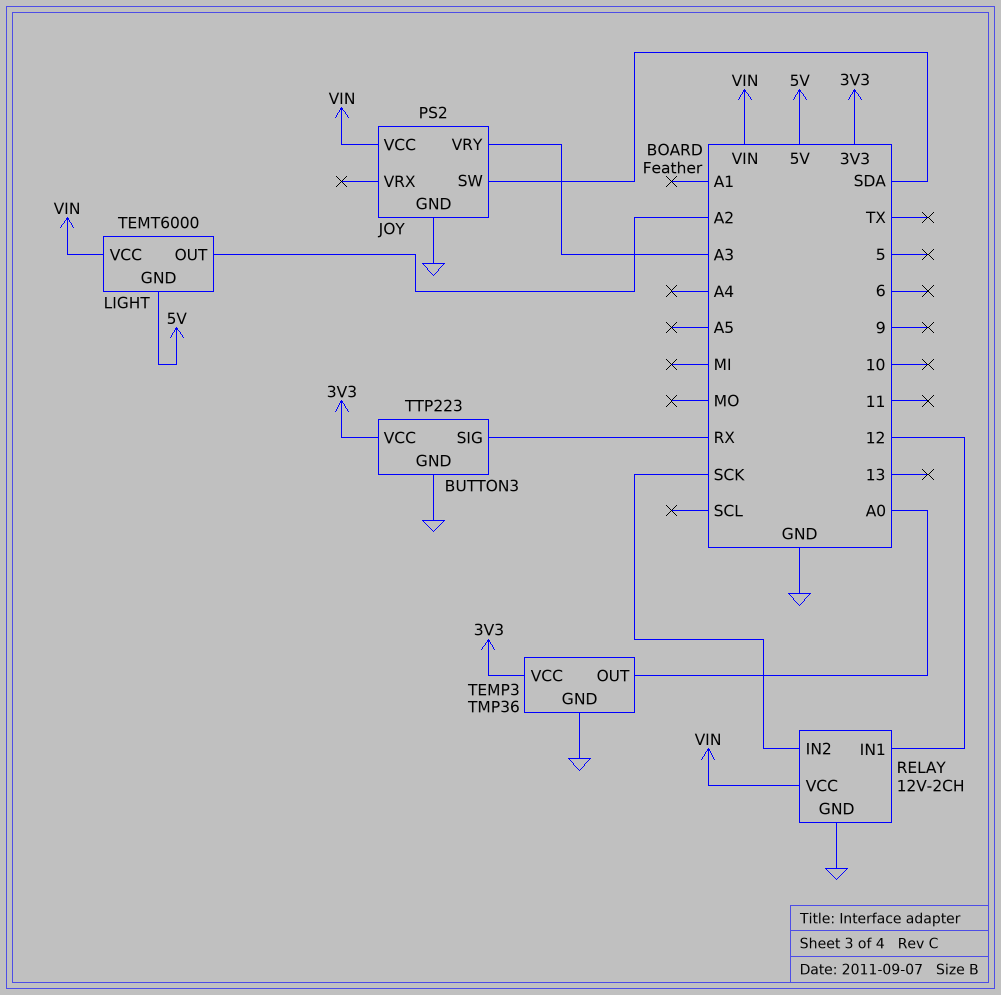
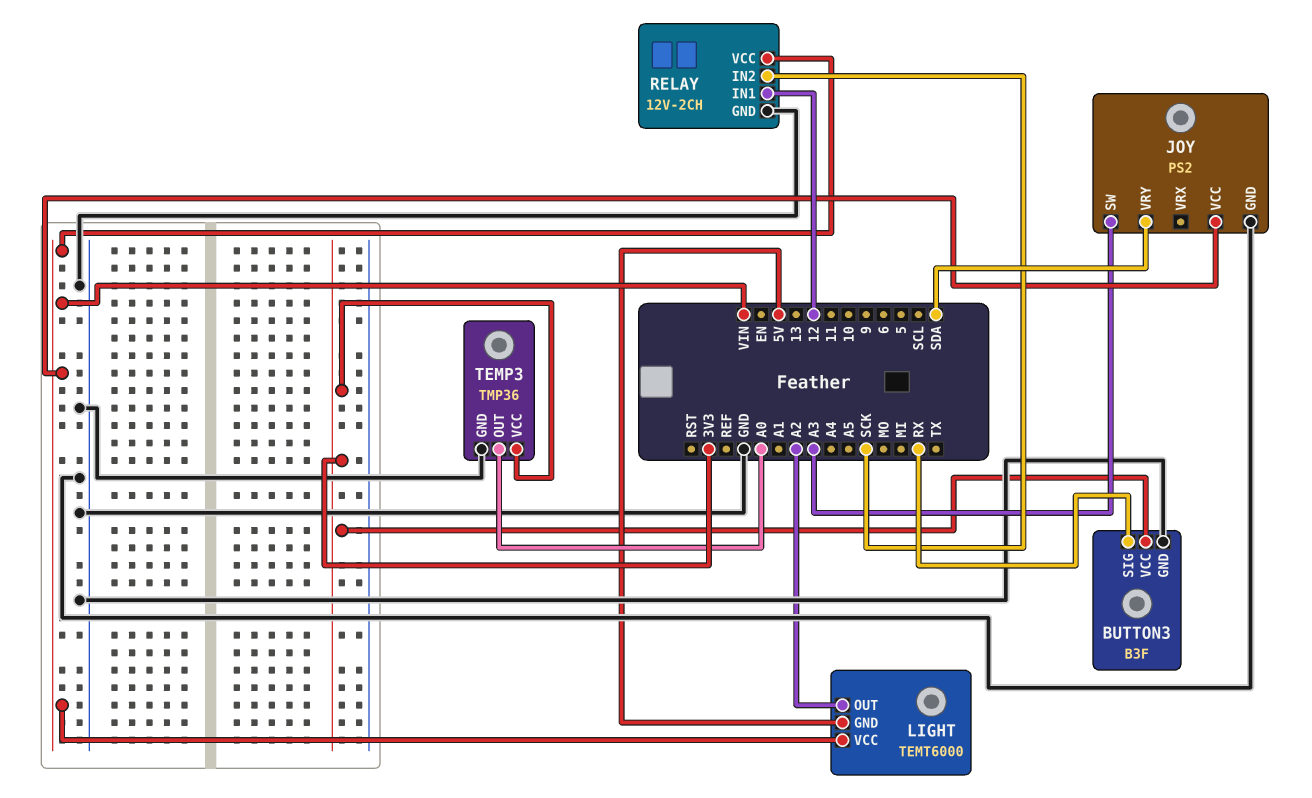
BUTTON3: TTP223 -> B3F
JOY pin SW: SDA -> A3
JOY pin VRY: A3 -> SDA

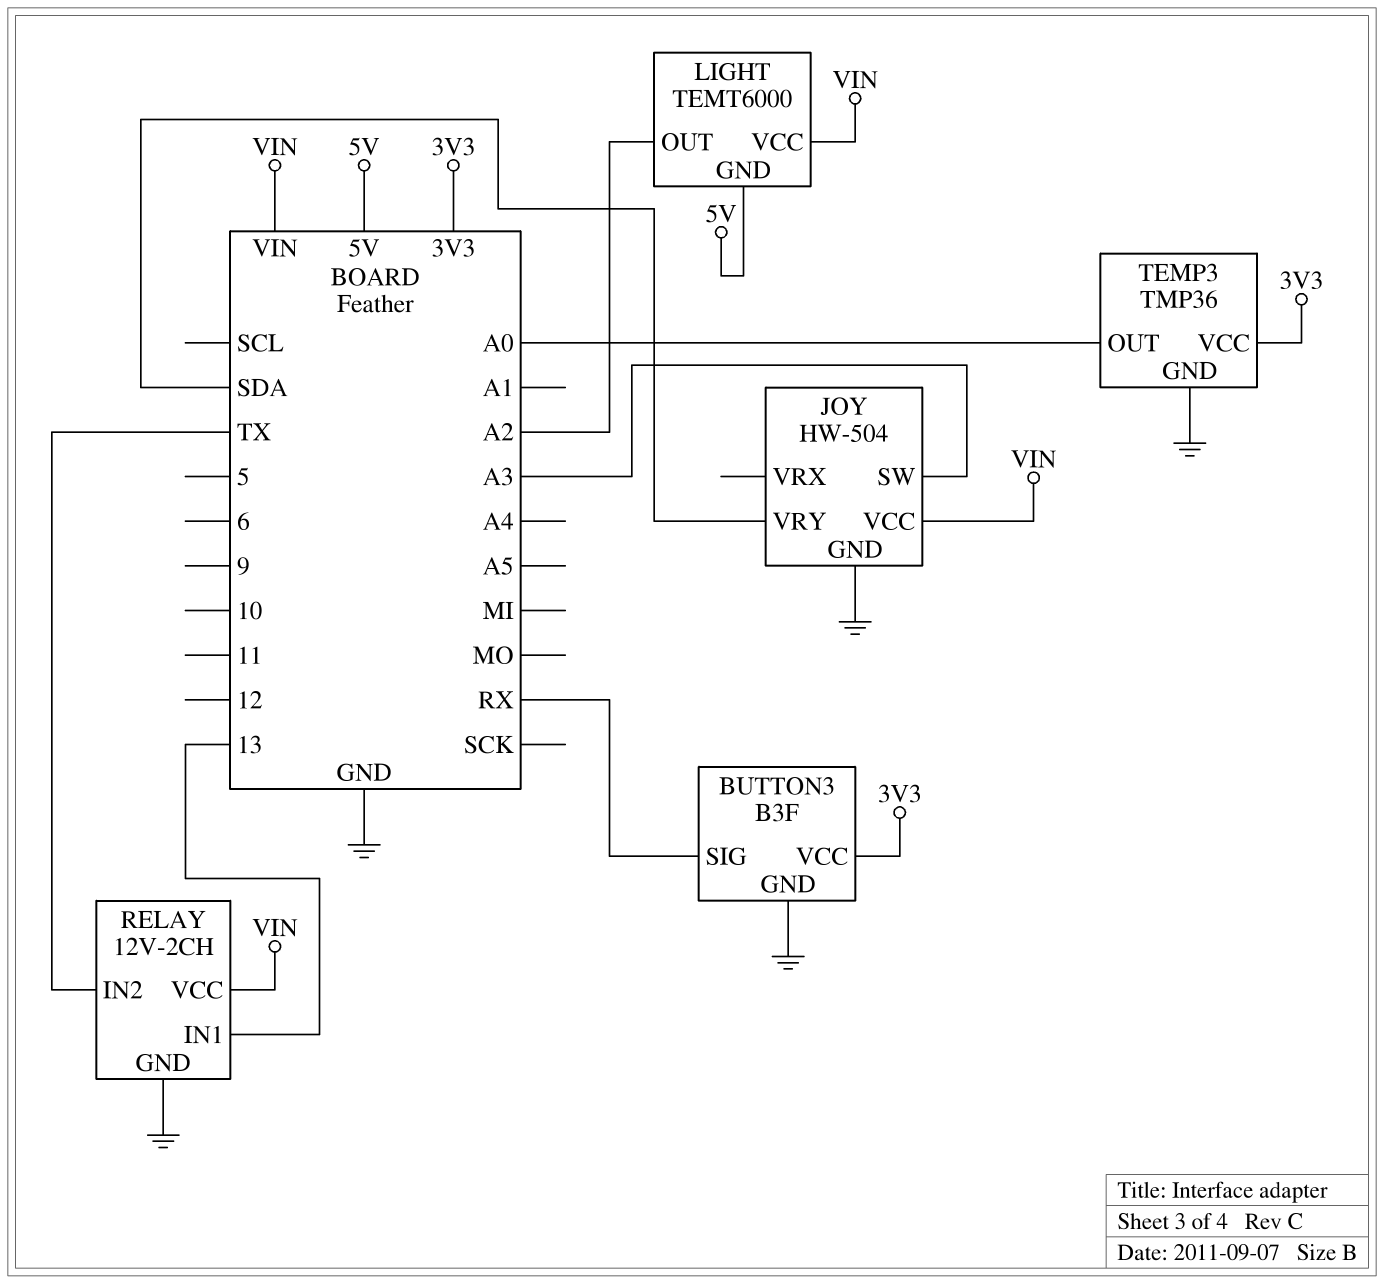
JOY: PS2 -> HW-504
RELAY pin IN1: 12 -> 13
RELAY pin IN2: SCK -> TX

